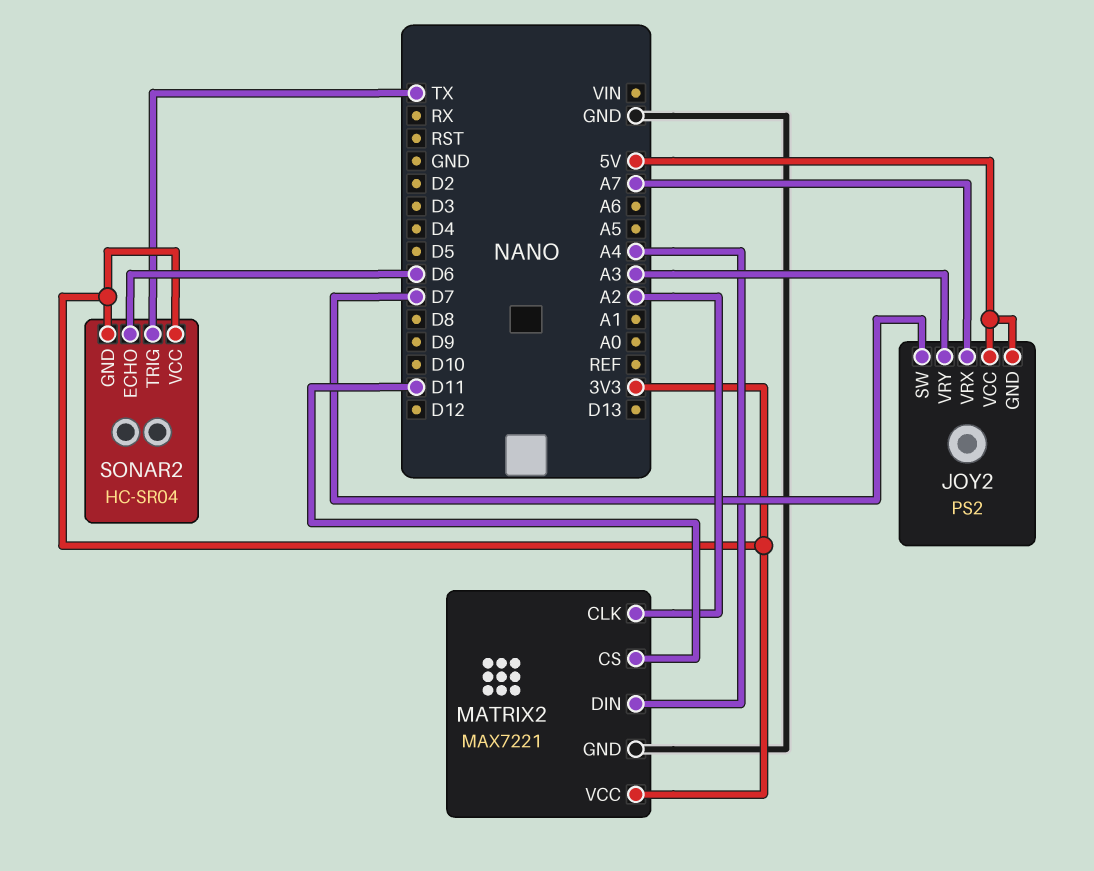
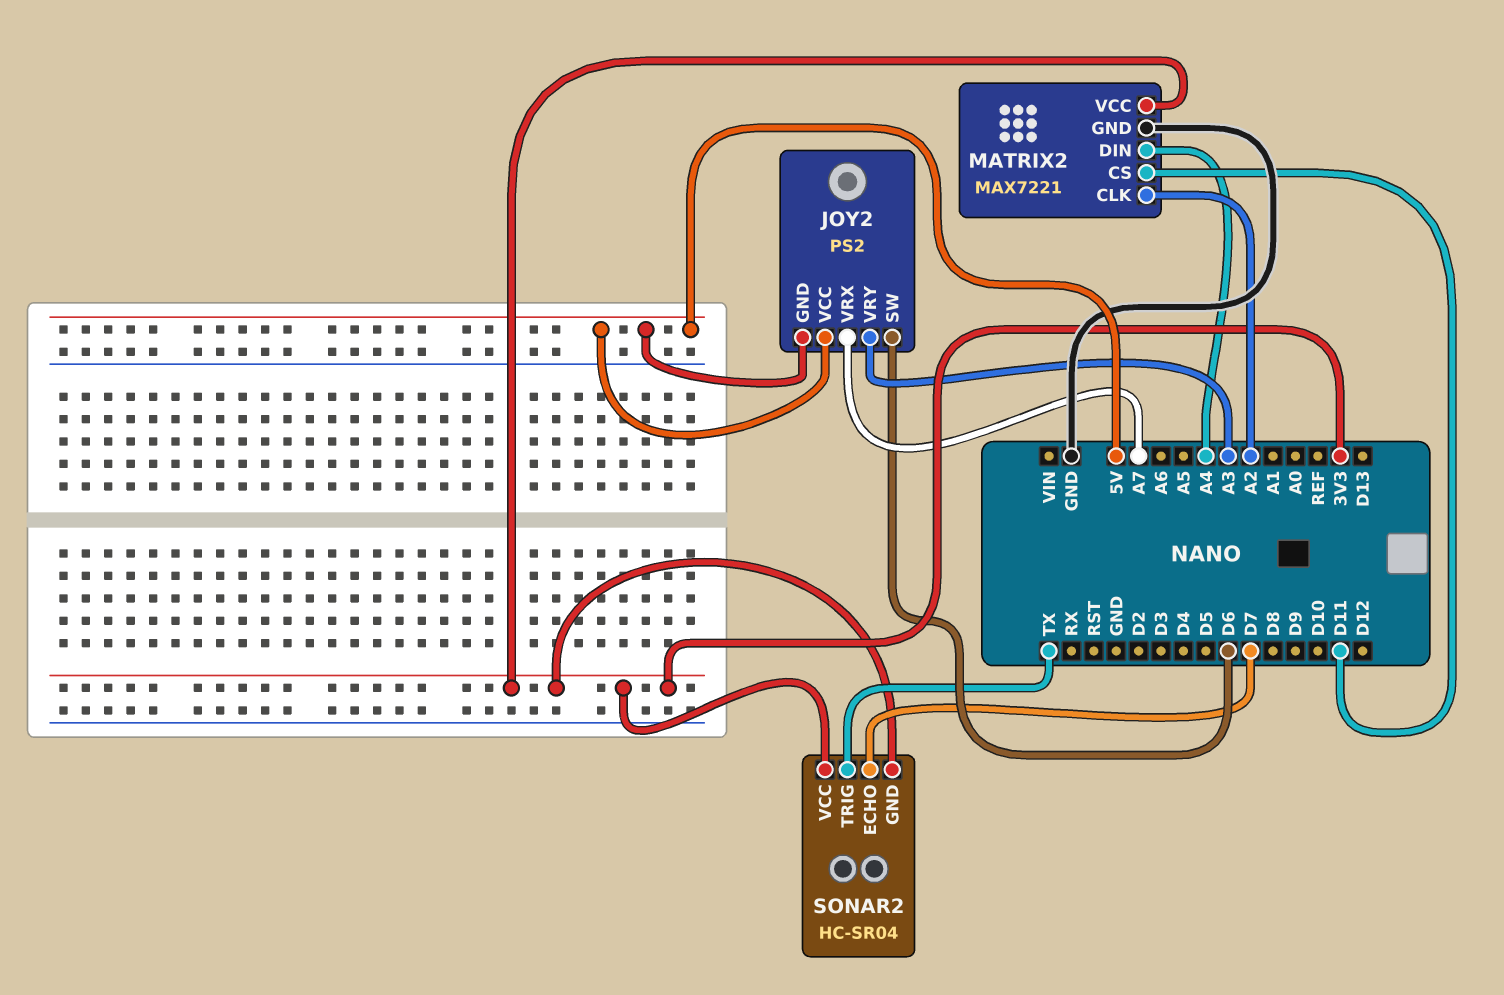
JOY2 pin SW: D7 -> D6
SONAR2 pin ECHO: D6 -> D7

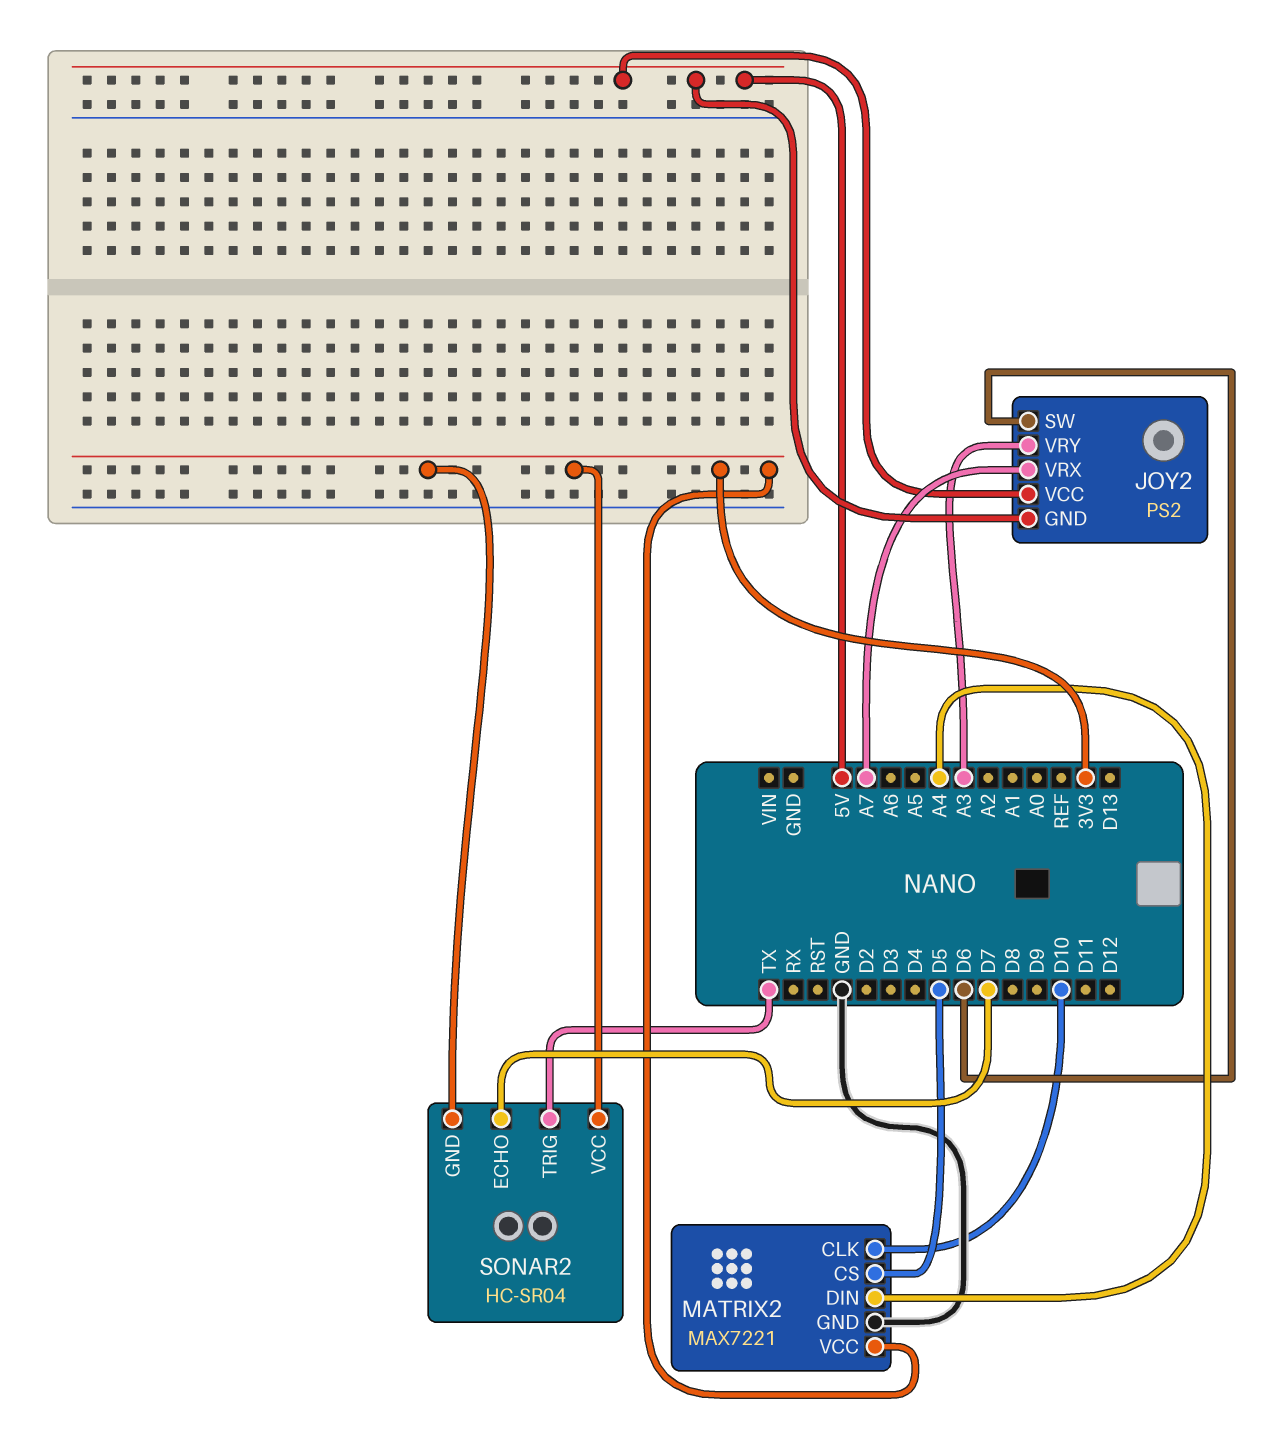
MATRIX2 pin CLK: A2 -> D10
MATRIX2 pin CS: D11 -> D5

